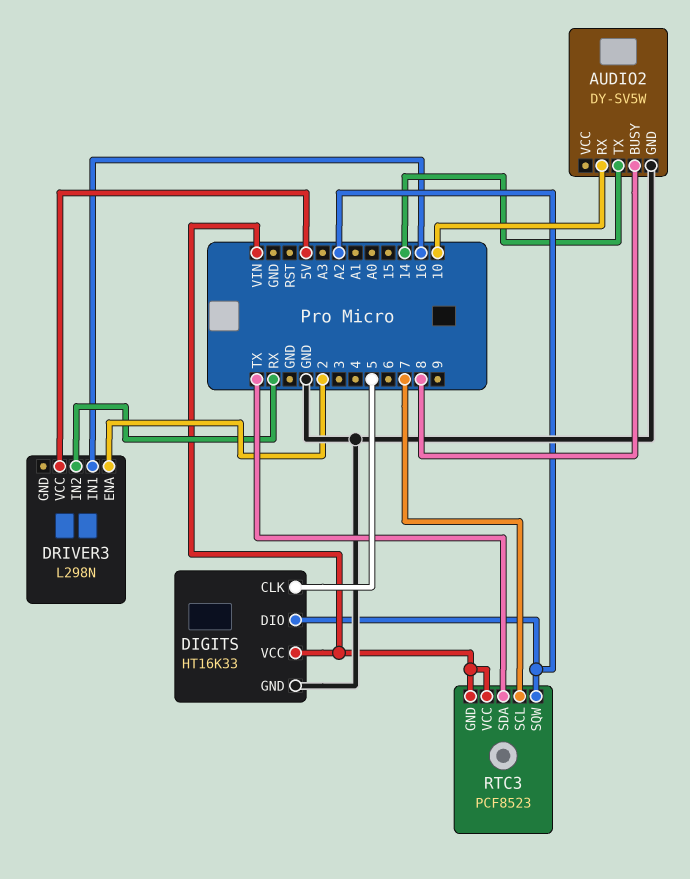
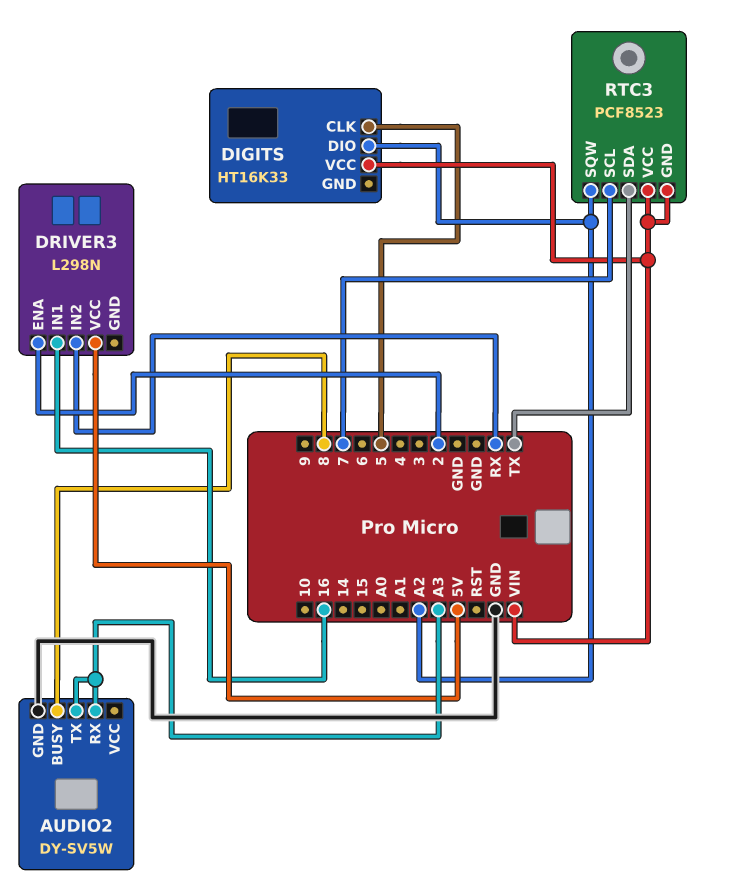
AUDIO2 pin RX: 10 -> A3
AUDIO2 pin TX: 14 -> A3
DIGITS pin GND: GND -> none

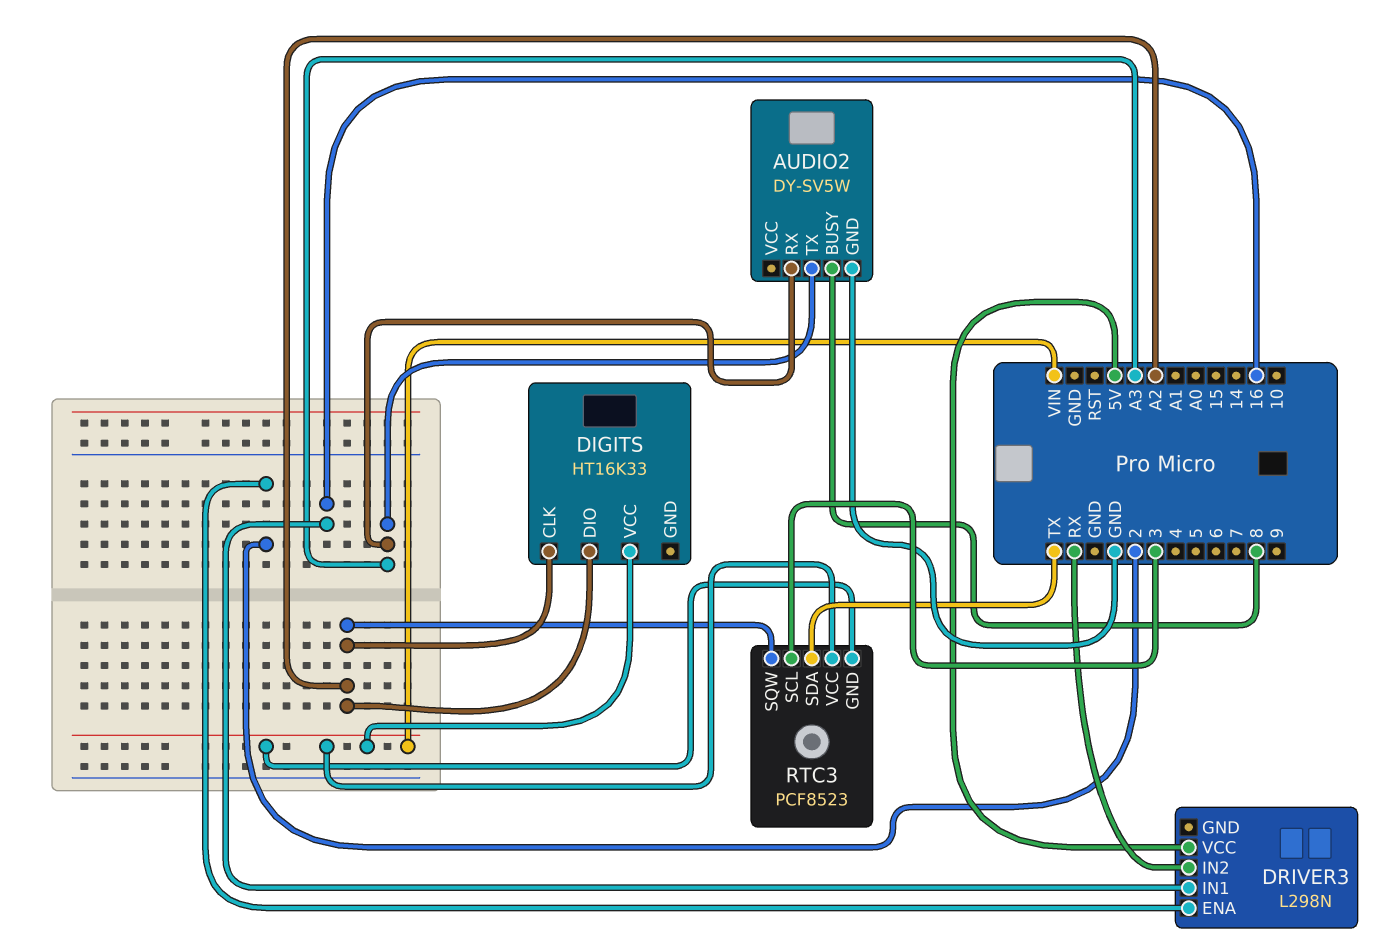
DIGITS pin CLK: 5 -> A2
RTC3 pin SCL: 7 -> 3

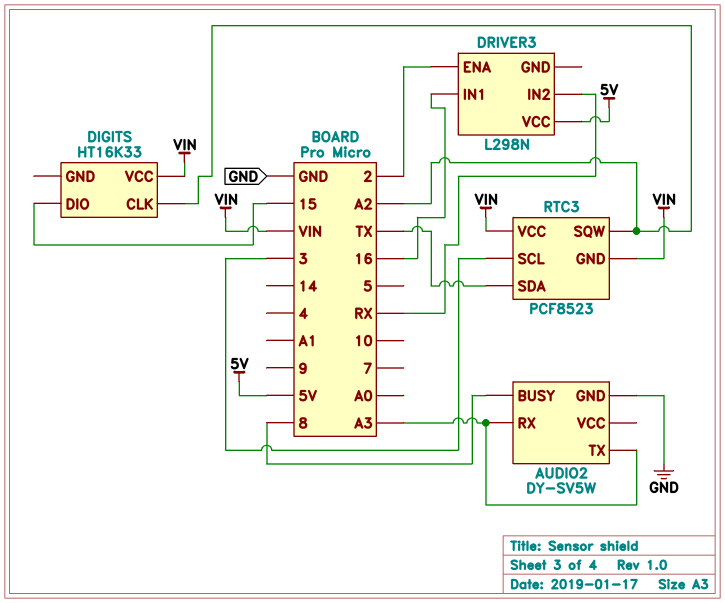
DIGITS pin DIO: A2 -> 15

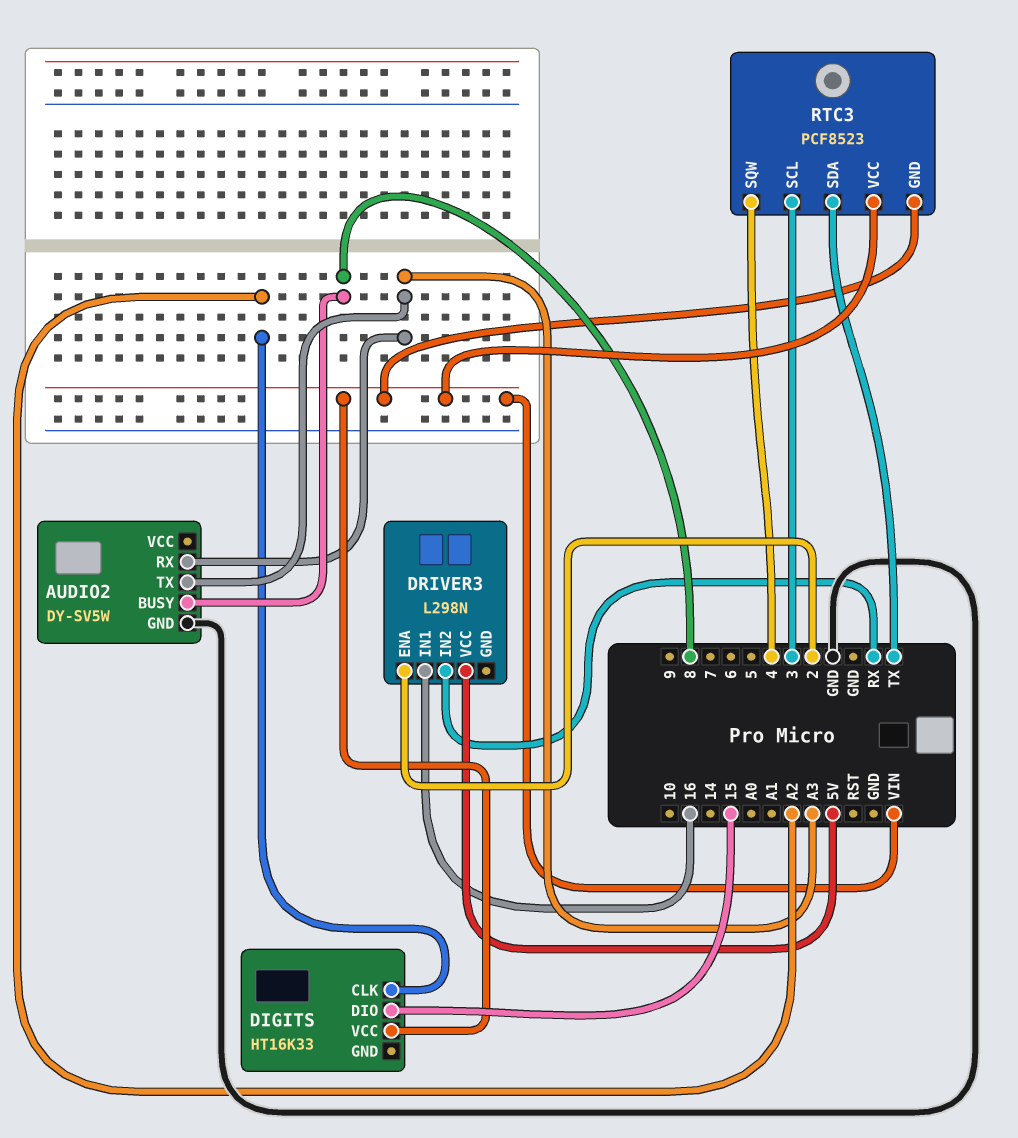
RTC3 pin SQW: A2 -> 4

